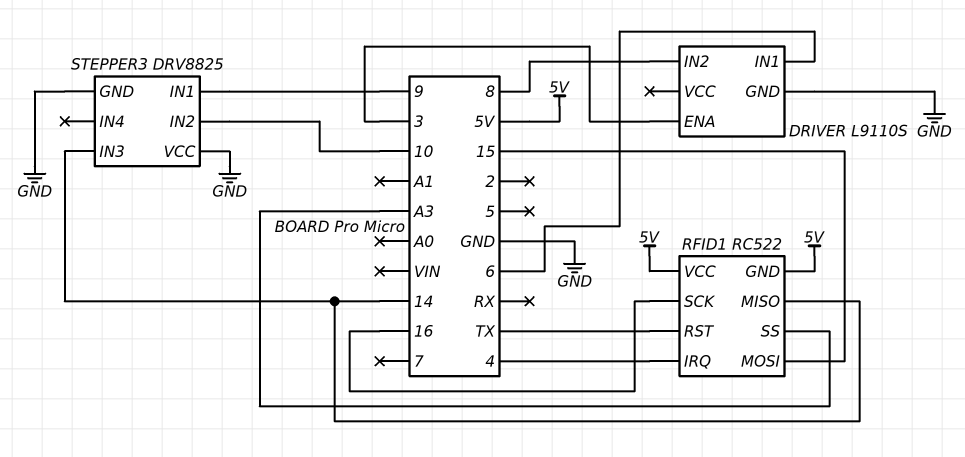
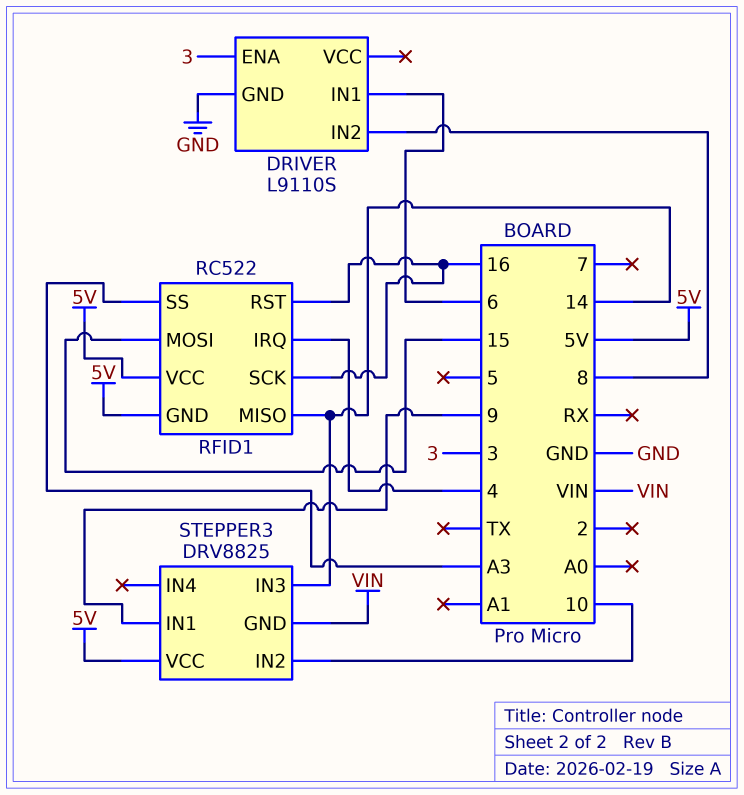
RFID1 pin RST: TX -> 16
STEPPER3 pin GND: GND -> VIN
STEPPER3 pin VCC: GND -> 5V

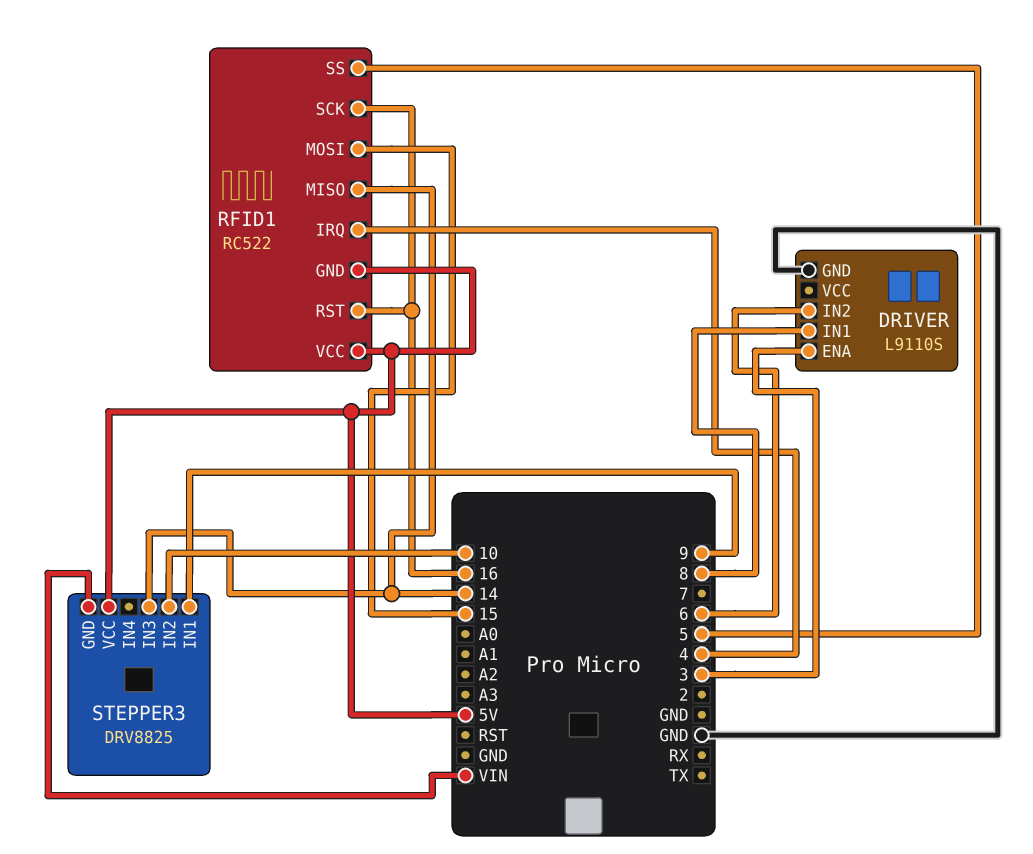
DRIVER pin IN1: 6 -> 8
DRIVER pin IN2: 8 -> 6
RFID1 pin SS: A3 -> 5

